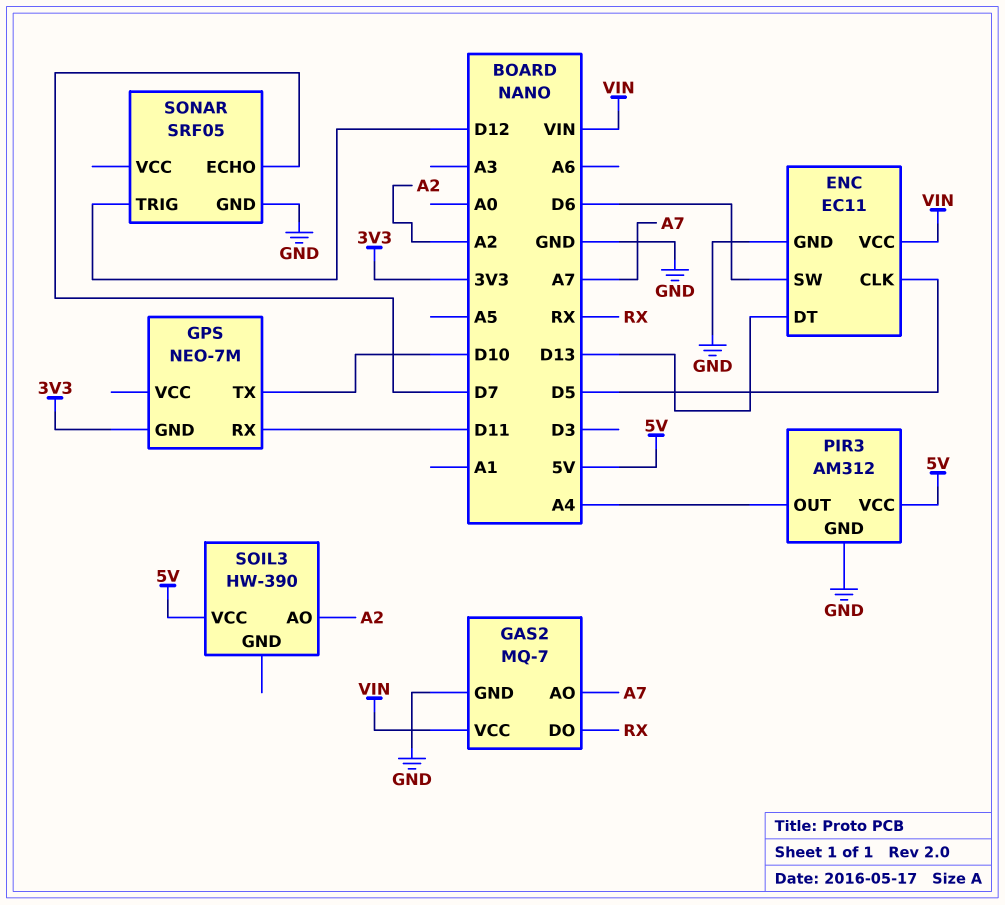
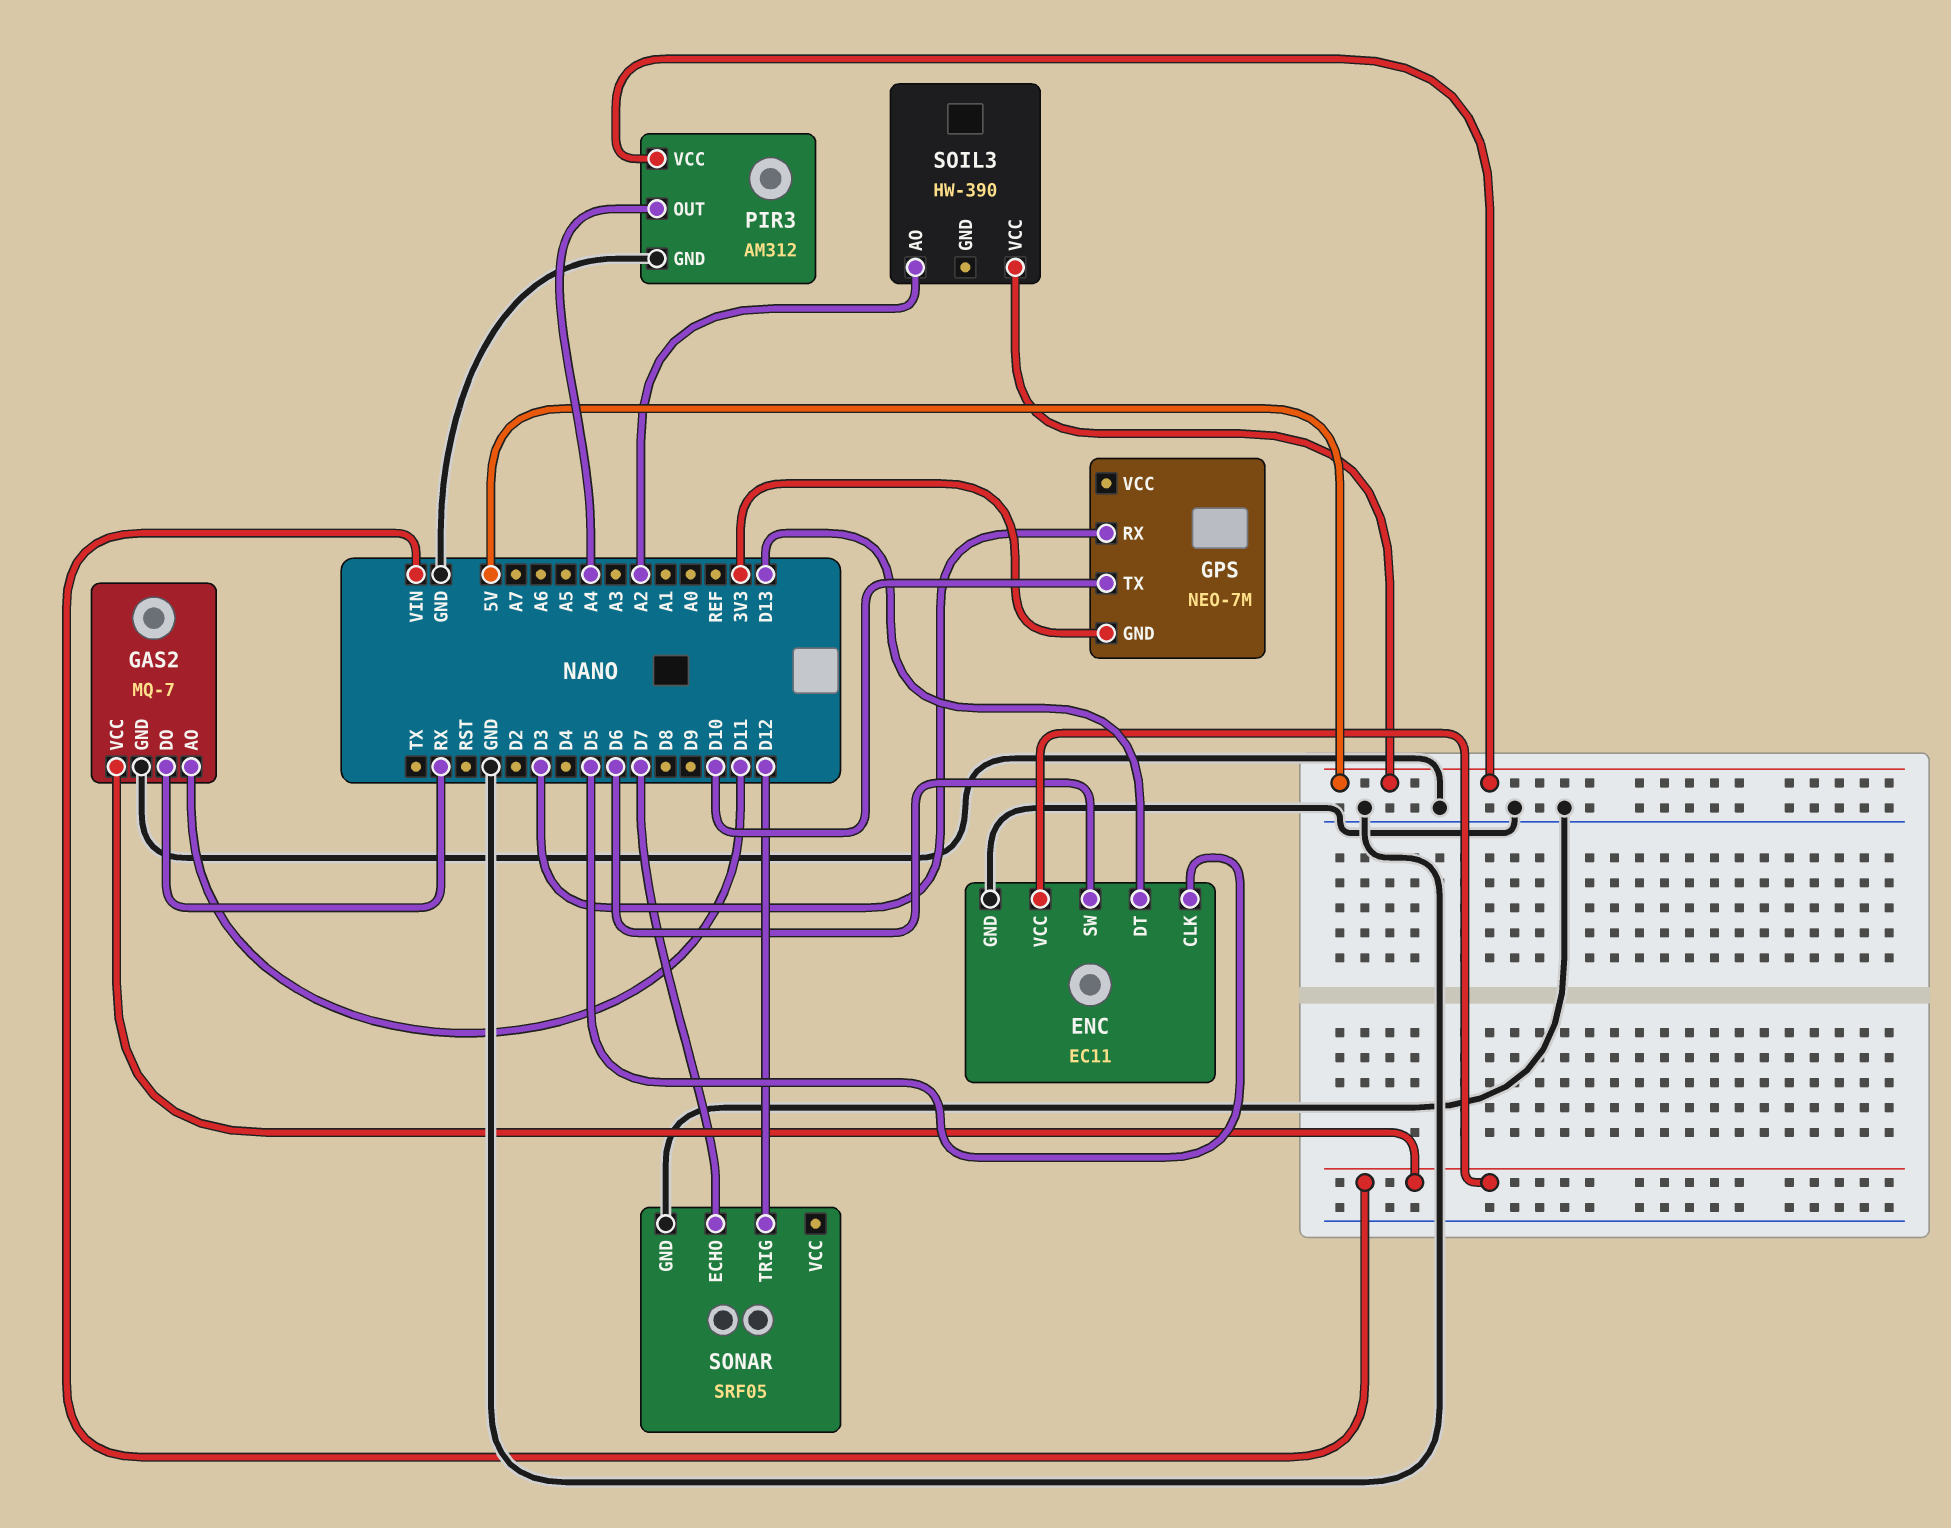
GAS2 pin AO: A7 -> D11
GPS pin RX: D11 -> D3

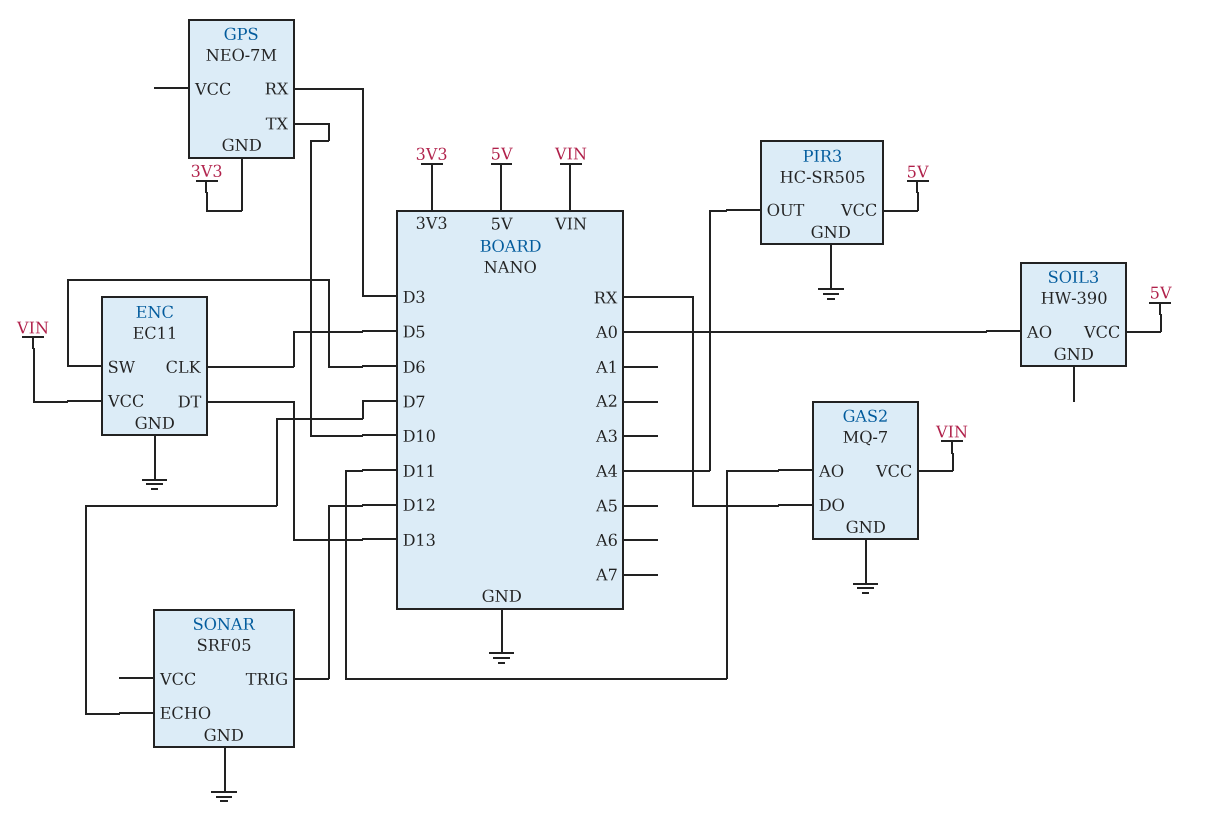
PIR3: AM312 -> HC-SR505
SOIL3 pin AO: A2 -> A0

